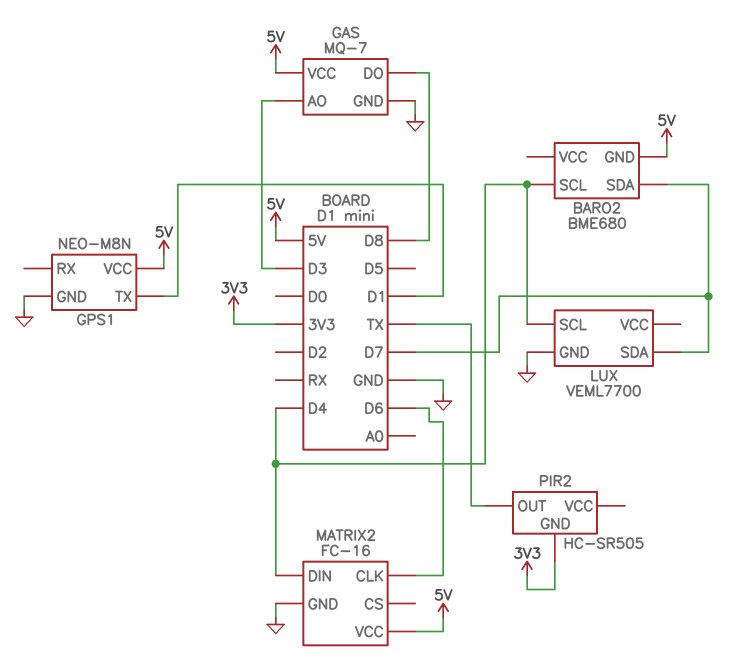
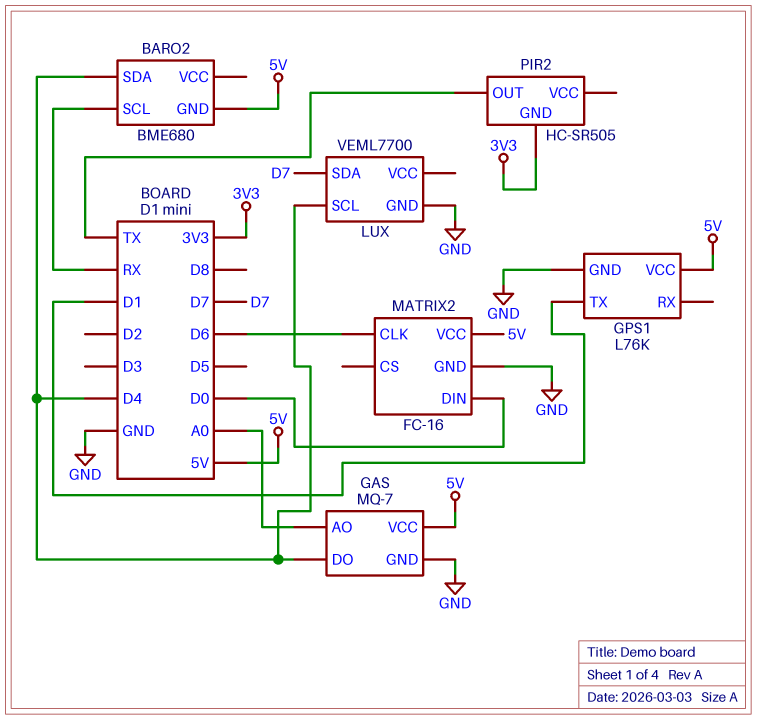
BARO2 pin SCL: D4 -> RX
BARO2 pin SDA: D7 -> D4
GAS pin AO: D3 -> A0
GAS pin DO: D8 -> D4
GPS1: NEO-M8N -> L76K
MATRIX2 pin DIN: D4 -> D0

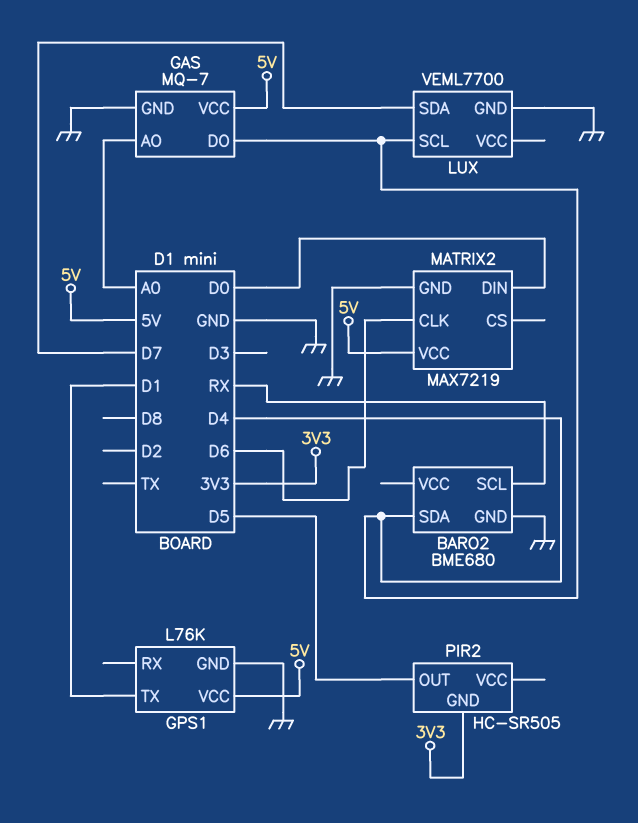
BARO2 pin GND: 5V -> GND
MATRIX2: FC-16 -> MAX7219
PIR2 pin OUT: TX -> D5

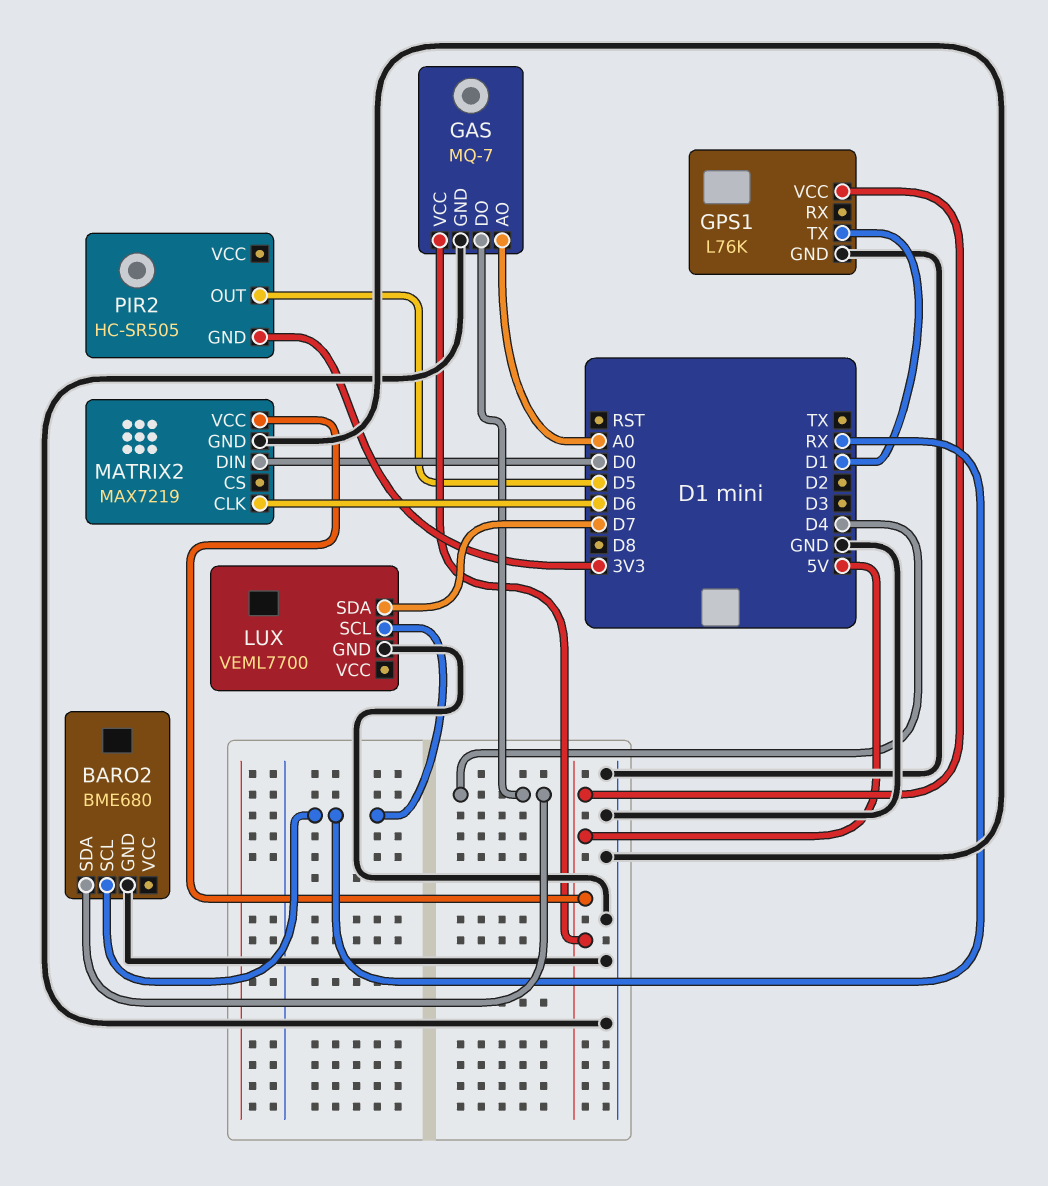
LUX pin SCL: D4 -> RX

